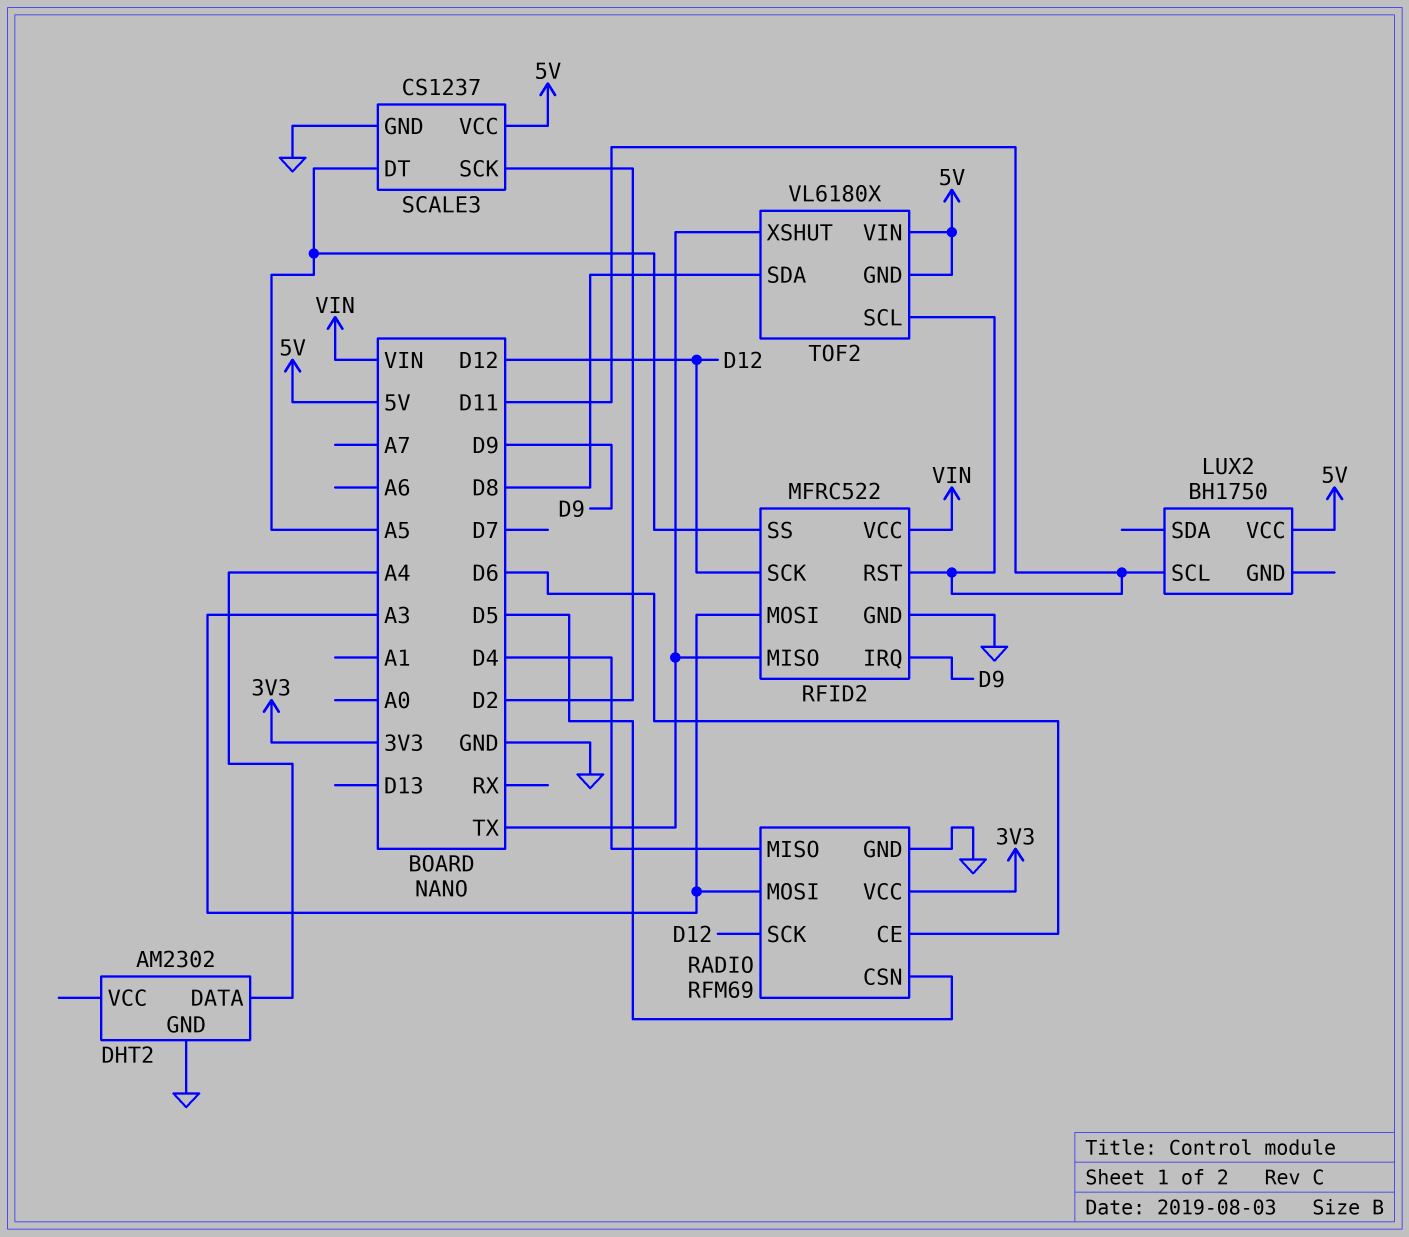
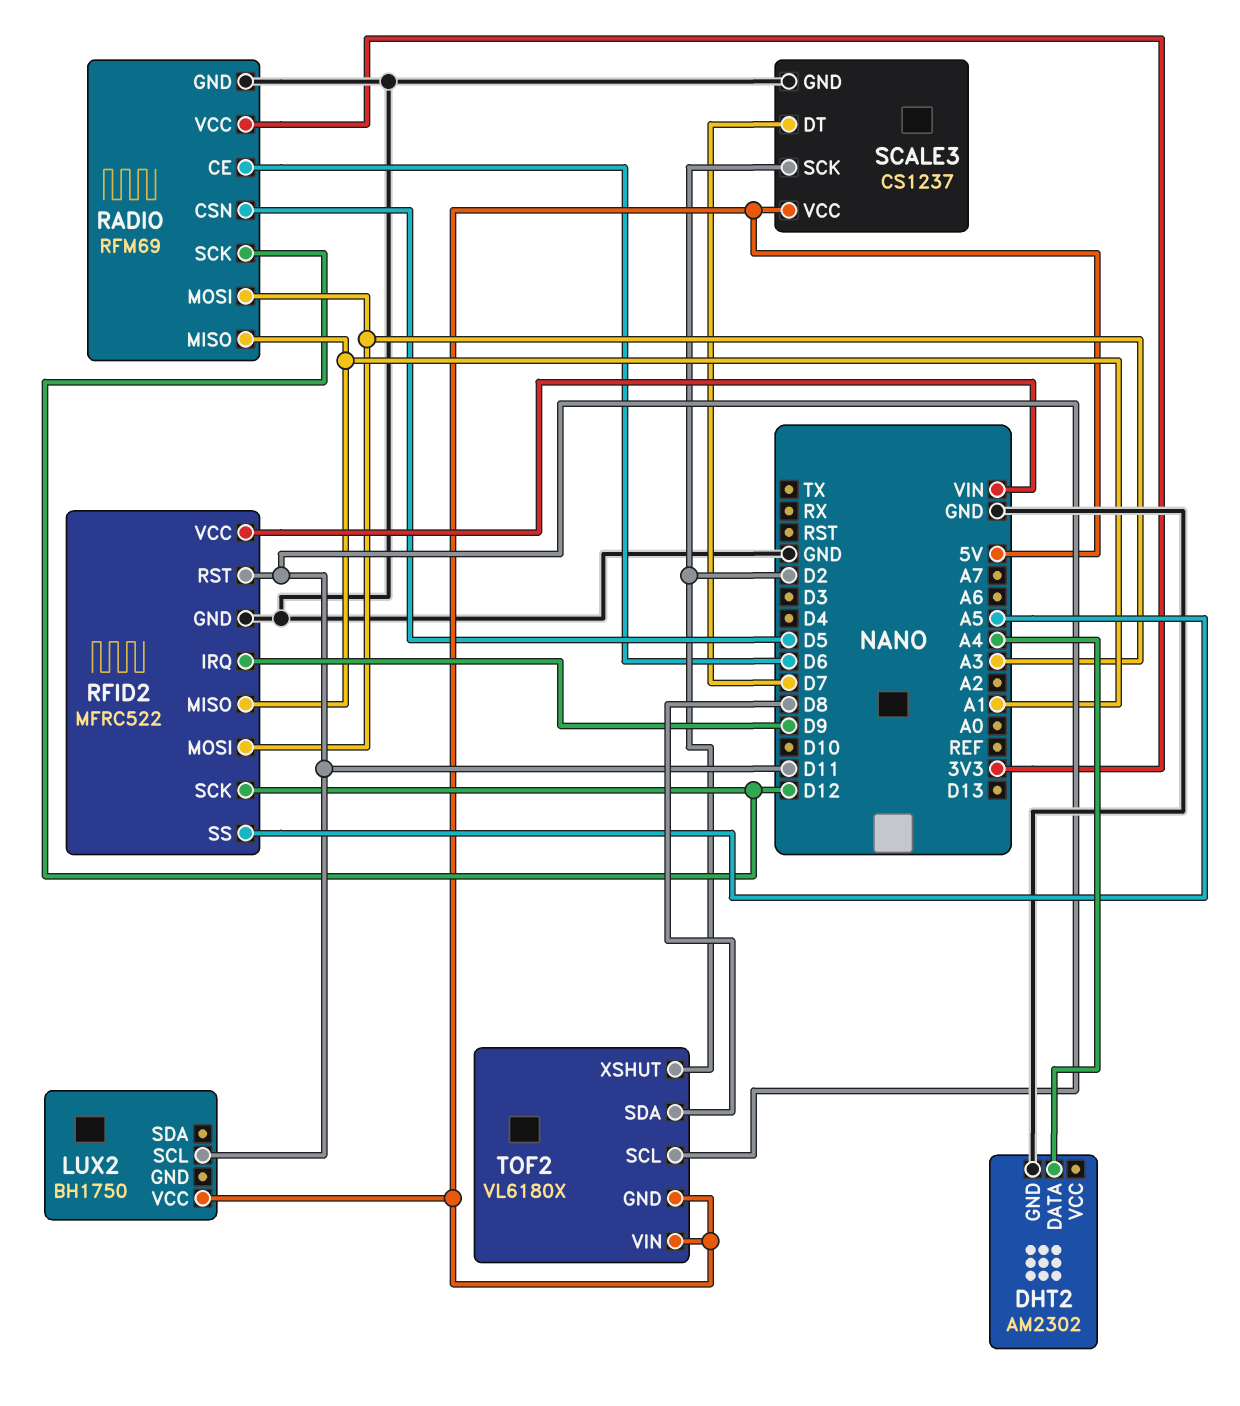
RADIO pin MISO: D4 -> A1
RFID2 pin MISO: TX -> A1
SCALE3 pin DT: A5 -> D7
TOF2 pin XSHUT: TX -> D2

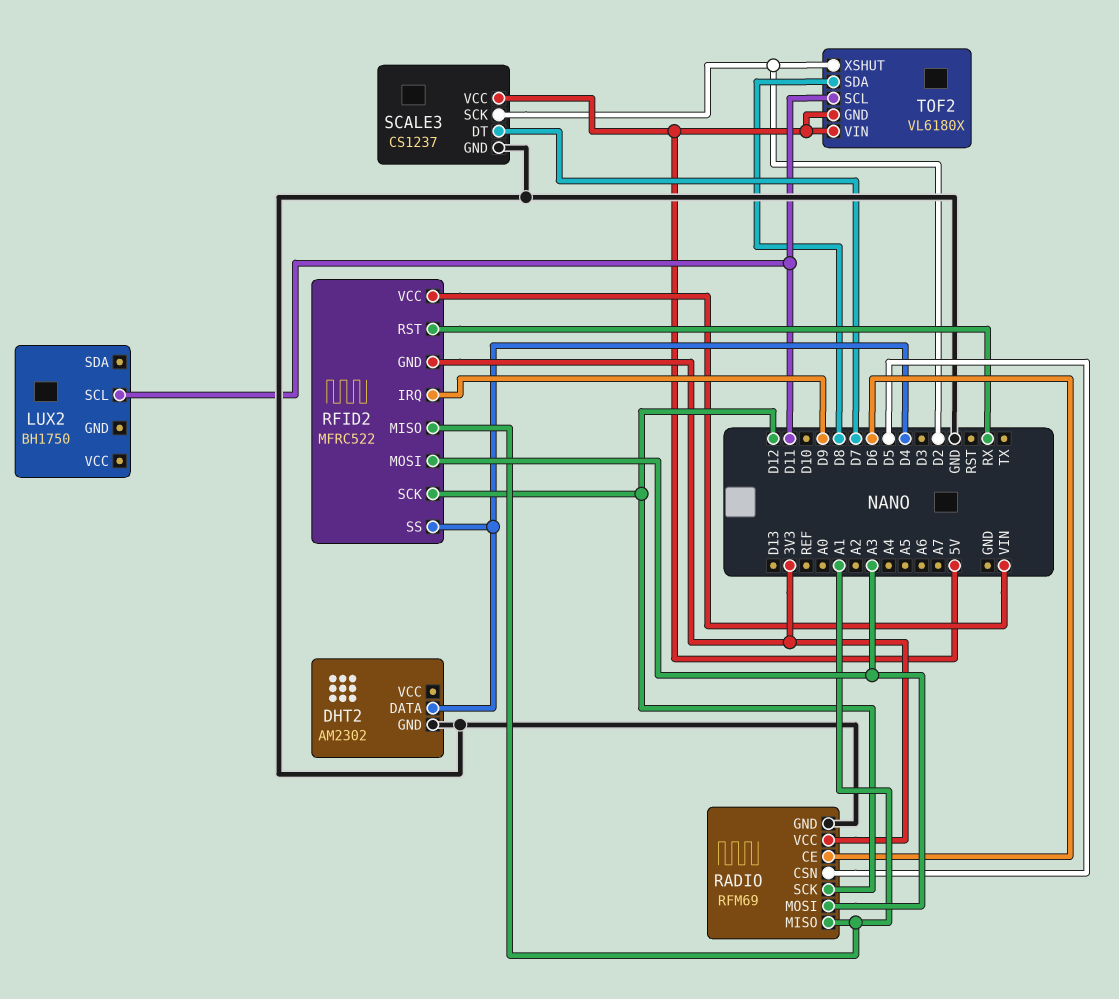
DHT2 pin DATA: A4 -> D4
LUX2 pin VCC: 5V -> none
RFID2 pin GND: GND -> 3V3
RFID2 pin RST: D11 -> RX
RFID2 pin SS: A5 -> D4

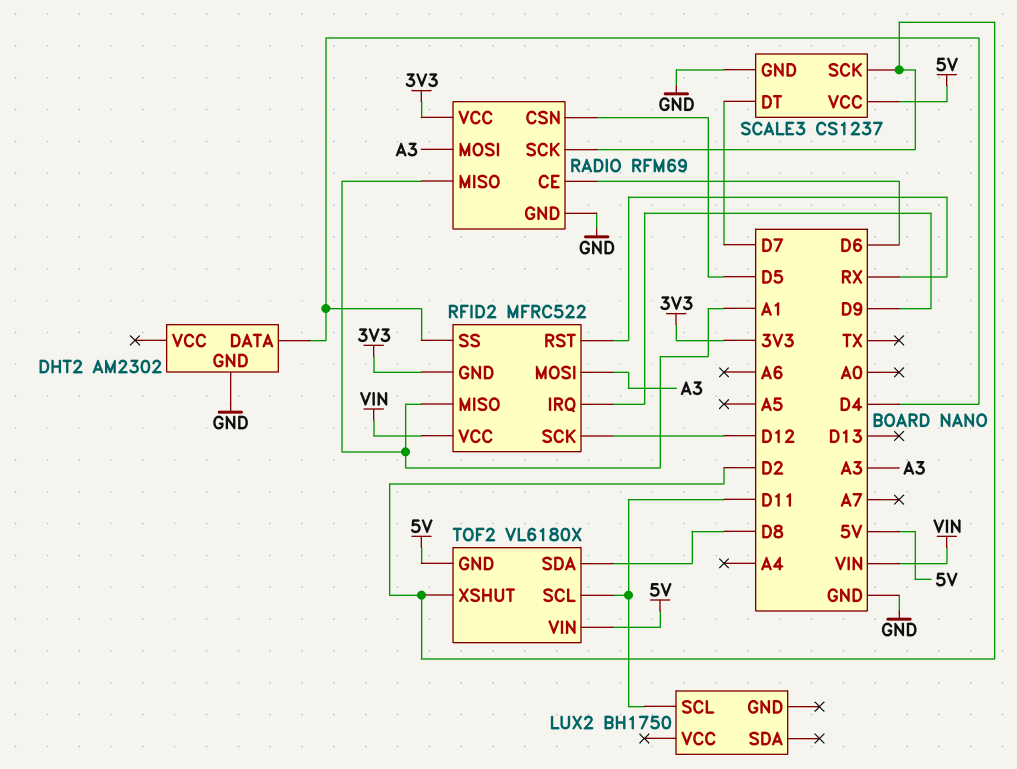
RADIO pin SCK: D12 -> D2

